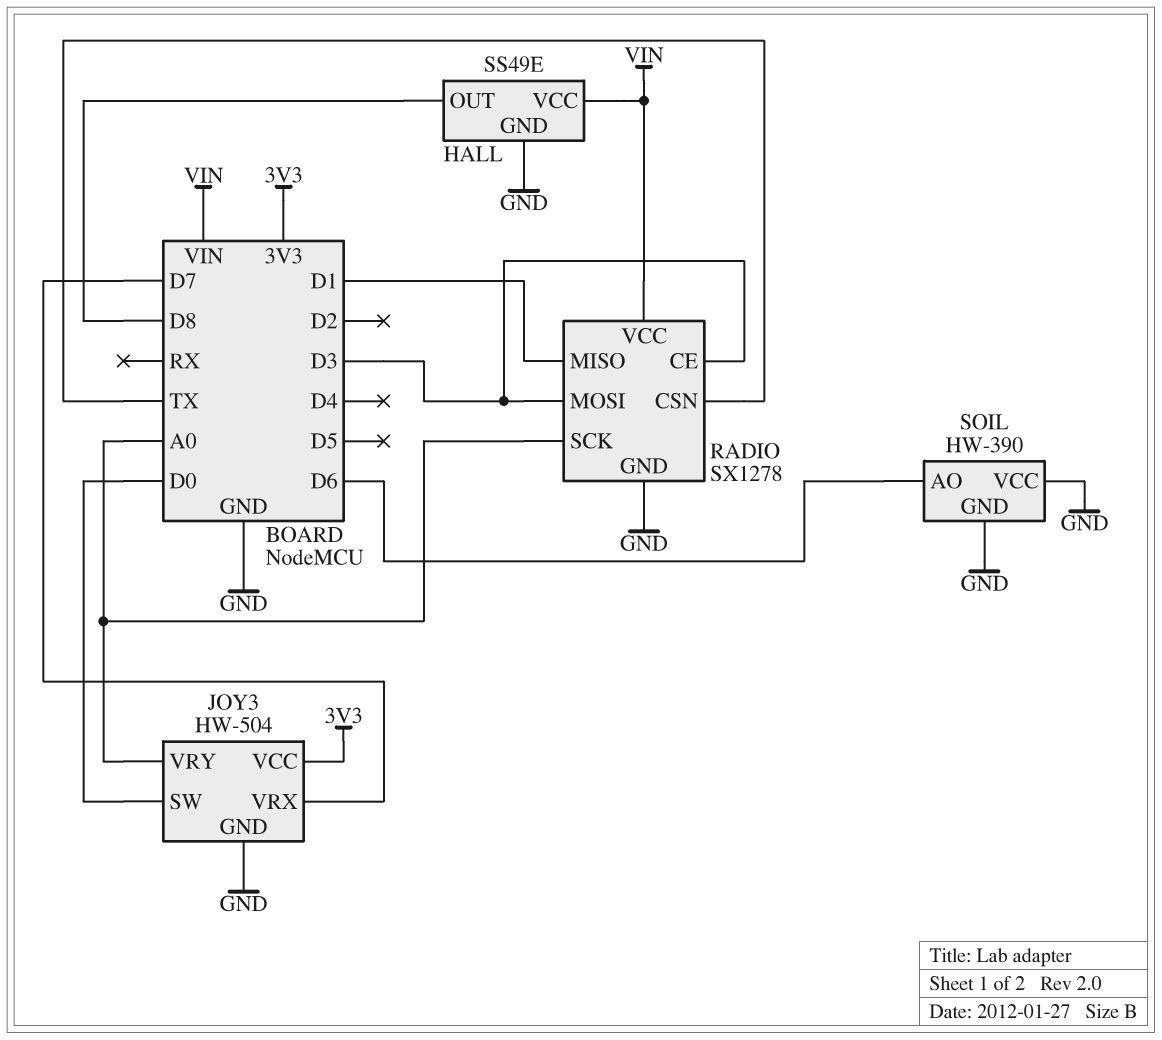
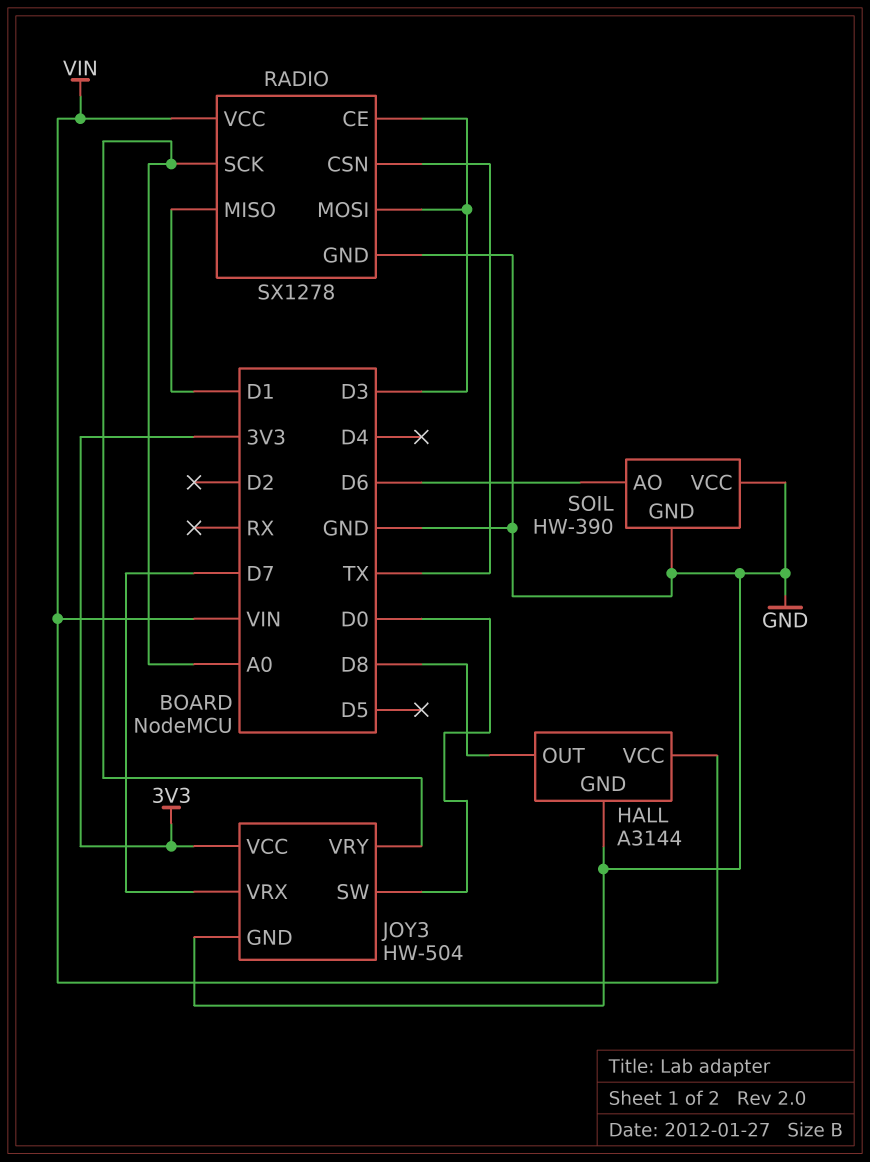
HALL: SS49E -> A3144

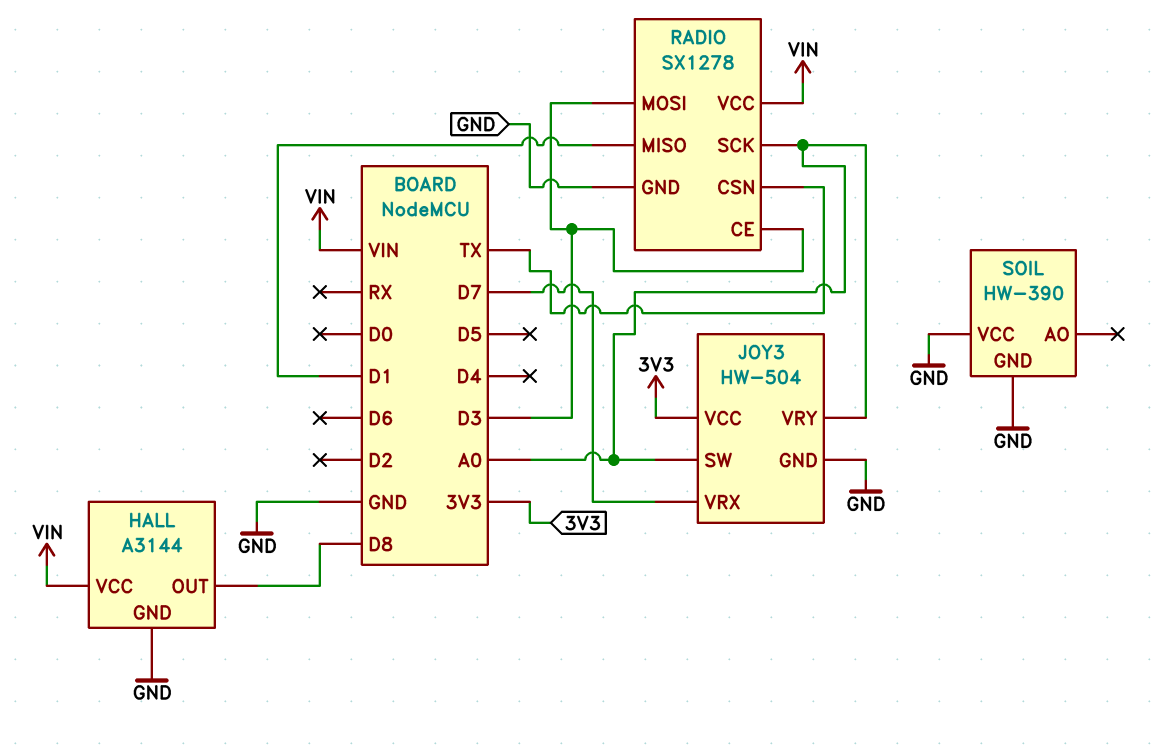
JOY3 pin SW: D0 -> A0
SOIL pin AO: D6 -> none

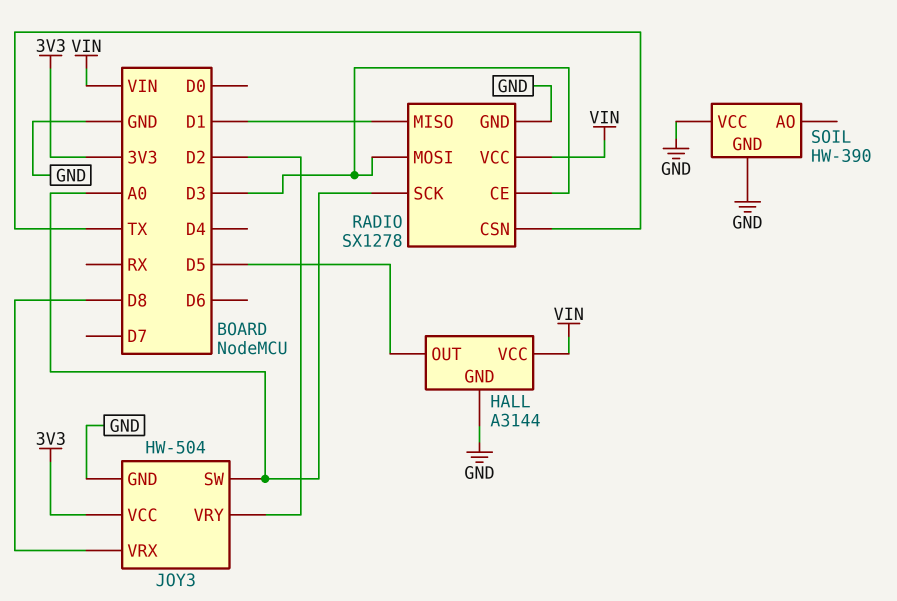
HALL pin OUT: D8 -> D5
JOY3 pin VRX: D7 -> D8
JOY3 pin VRY: A0 -> D2

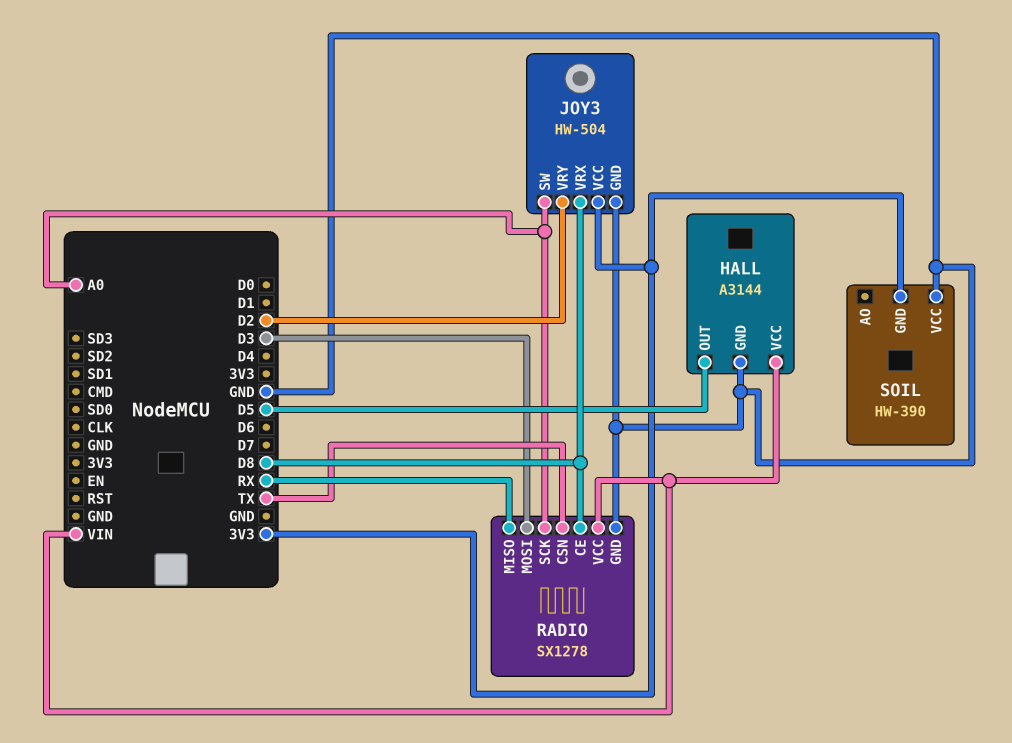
RADIO pin CE: D3 -> D8
RADIO pin MISO: D1 -> RX
SOIL pin GND: GND -> 3V3

